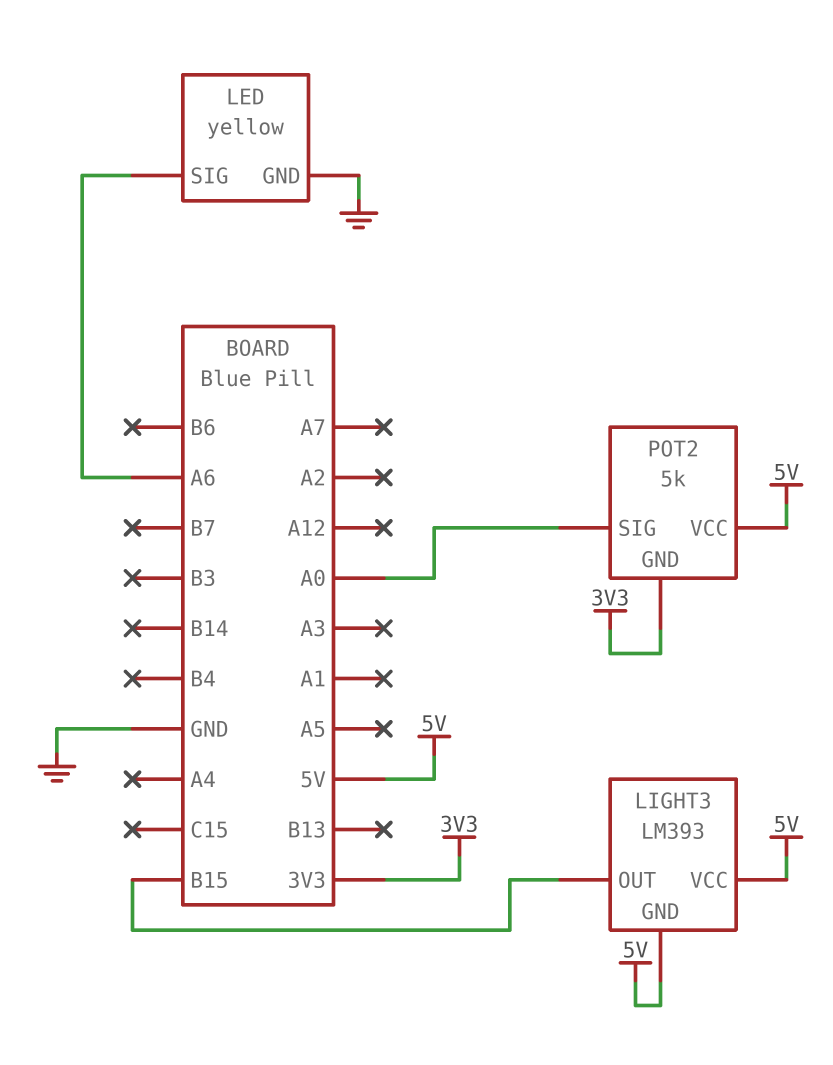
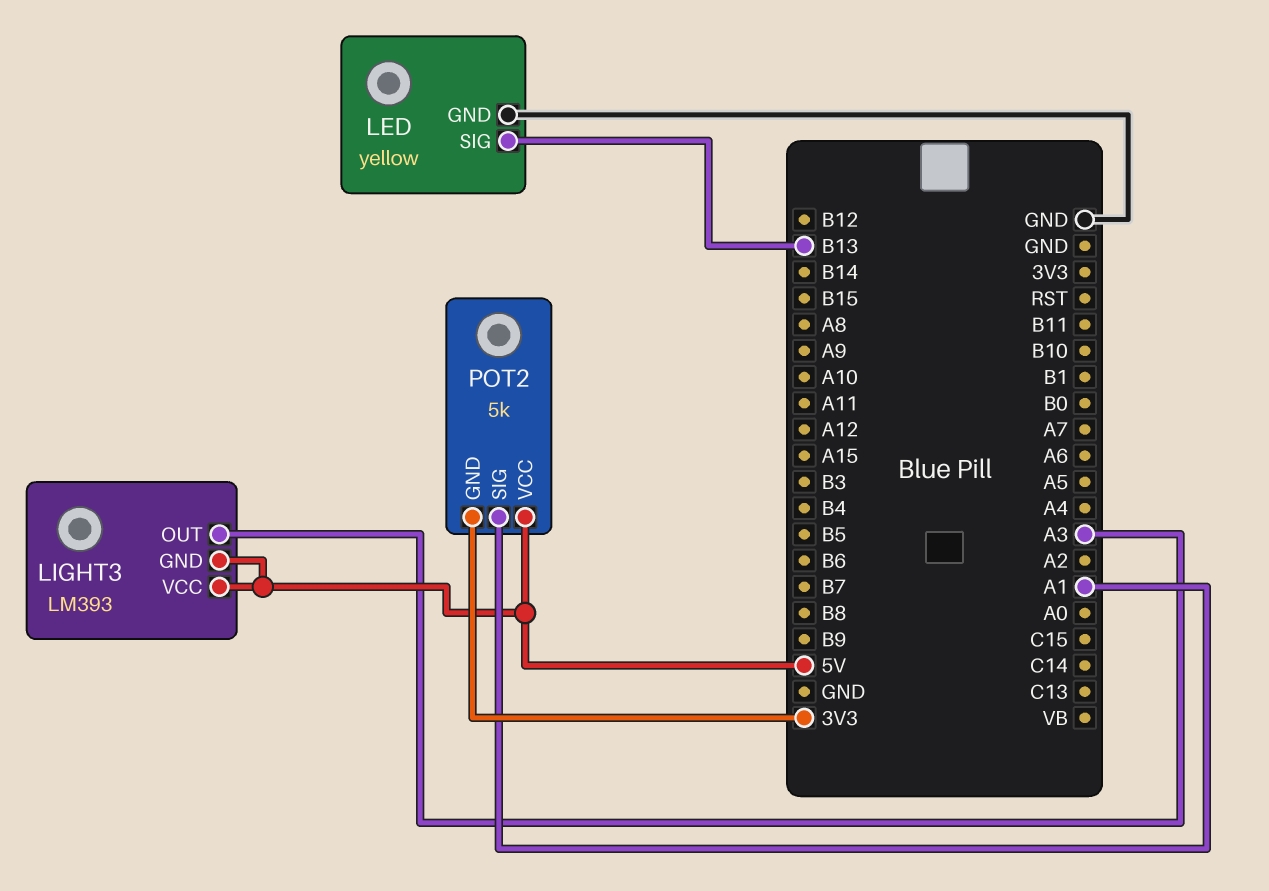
LED pin SIG: A6 -> B13
LIGHT3 pin OUT: B15 -> A3
POT2 pin SIG: A0 -> A1

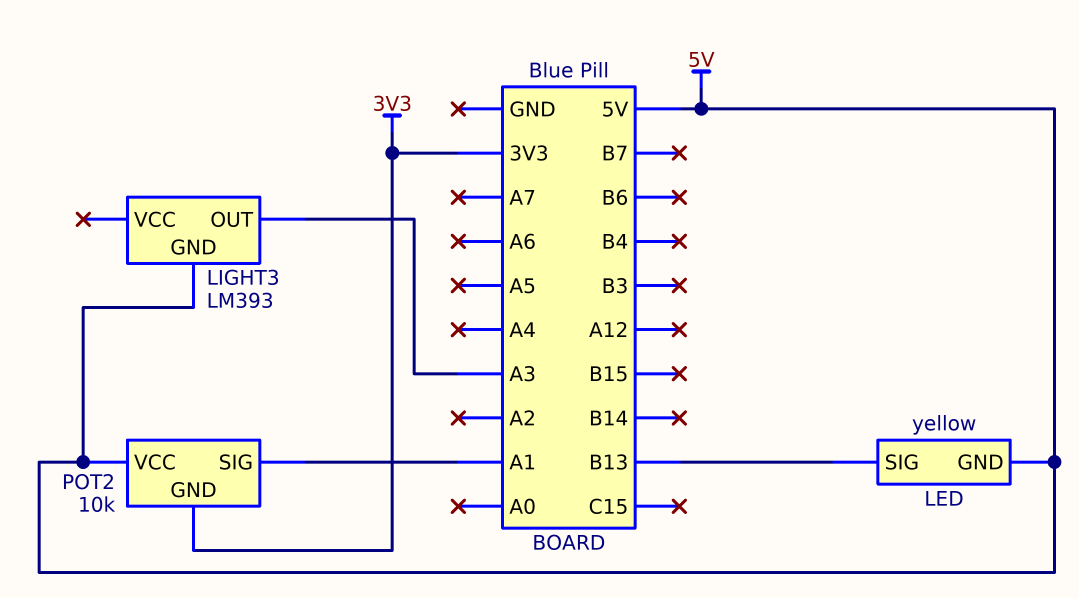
LED pin GND: GND -> 5V
LIGHT3 pin VCC: 5V -> none
POT2: 5k -> 10k

